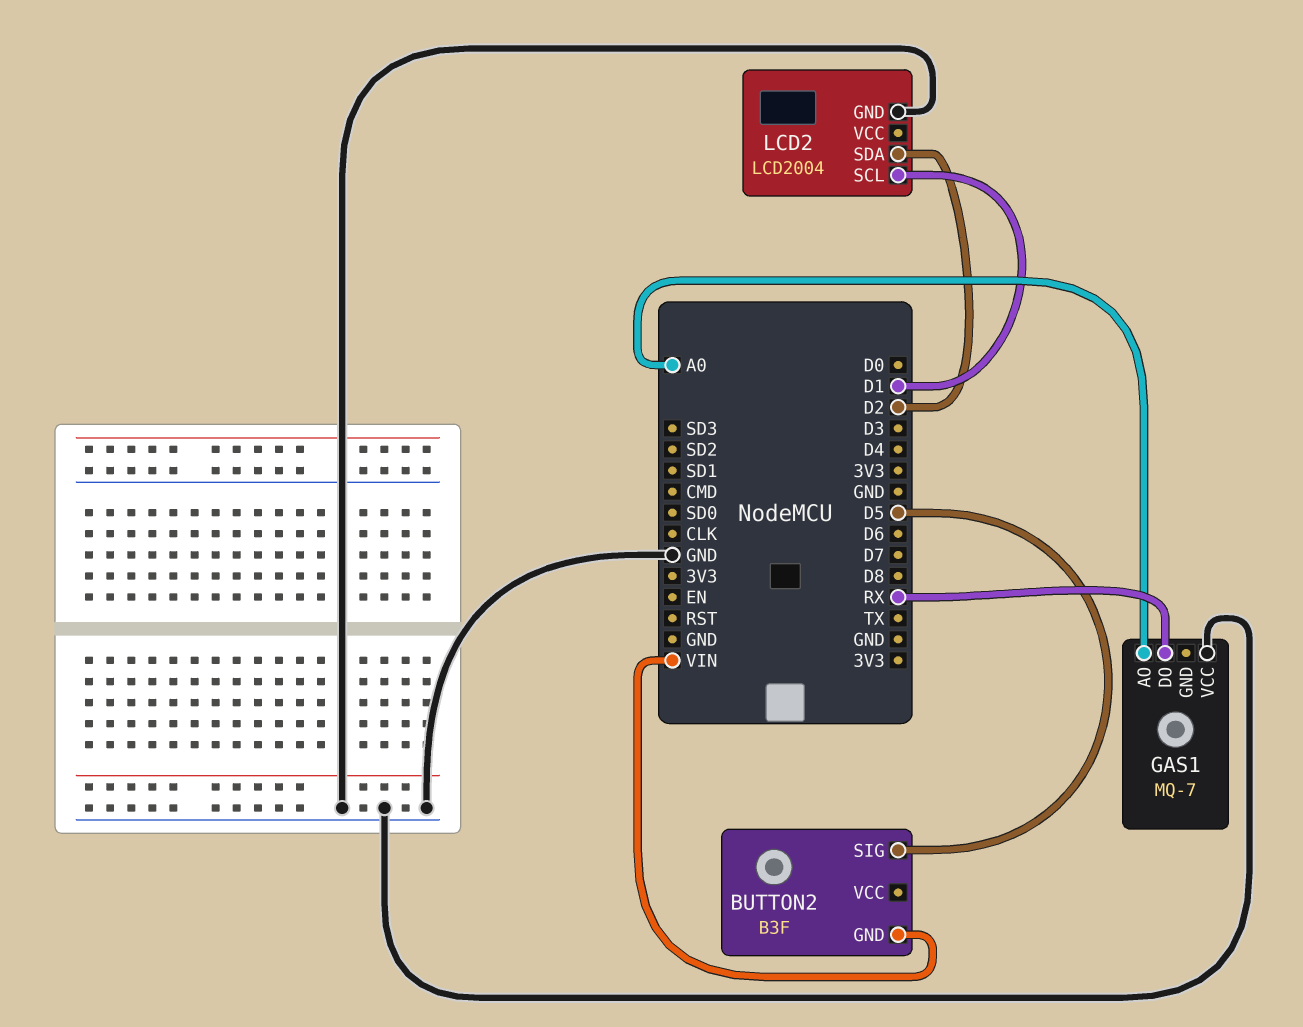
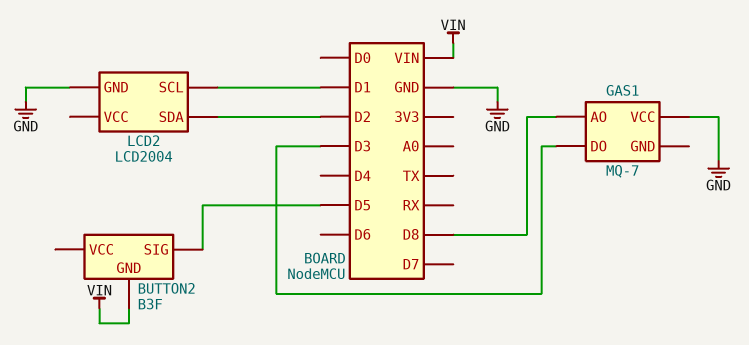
GAS1 pin AO: A0 -> D8
GAS1 pin DO: RX -> D3

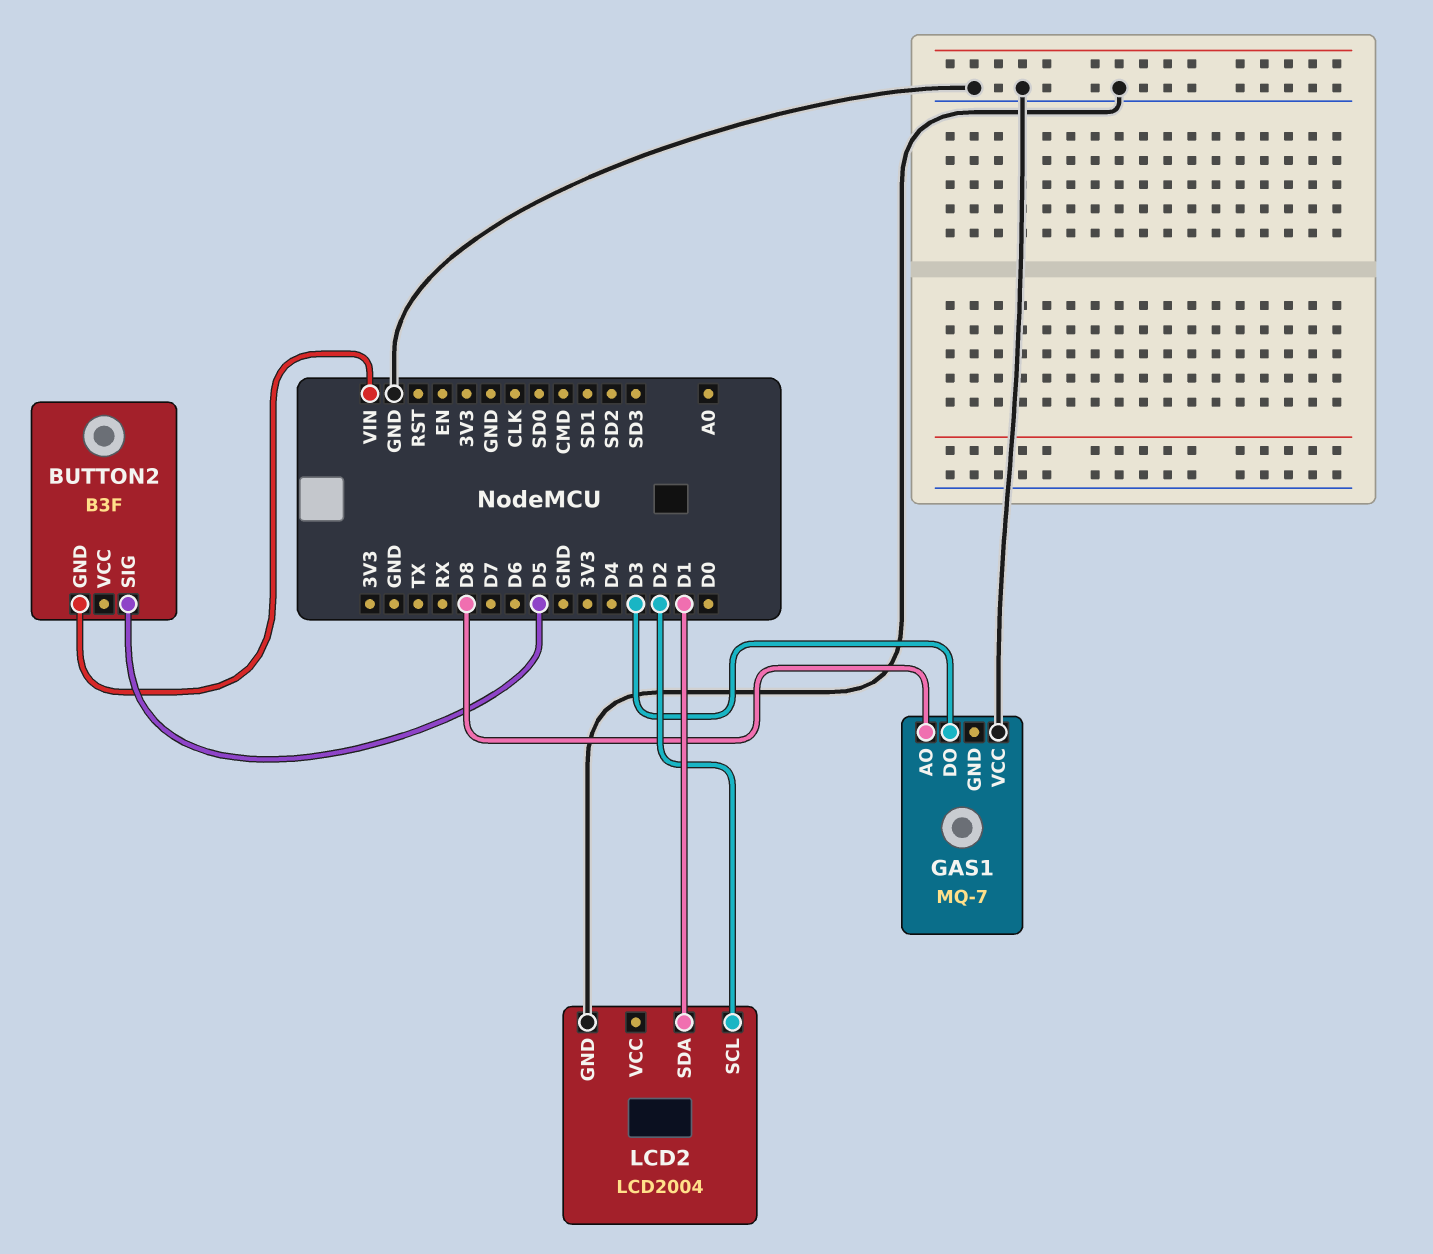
LCD2 pin SCL: D1 -> D2
LCD2 pin SDA: D2 -> D1

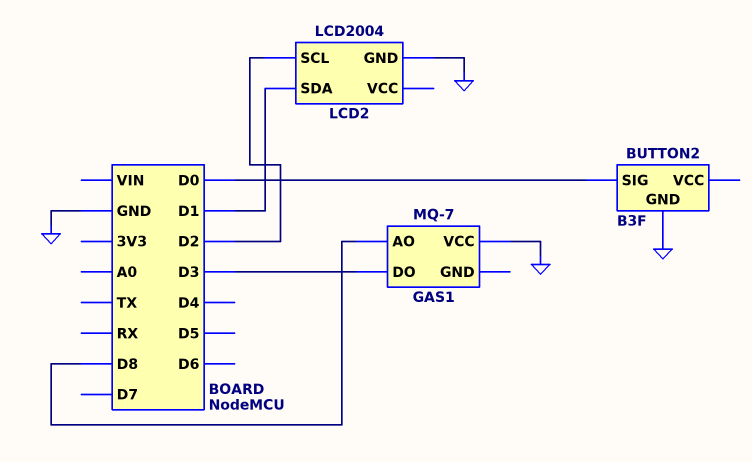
BUTTON2 pin GND: VIN -> GND
BUTTON2 pin SIG: D5 -> D0

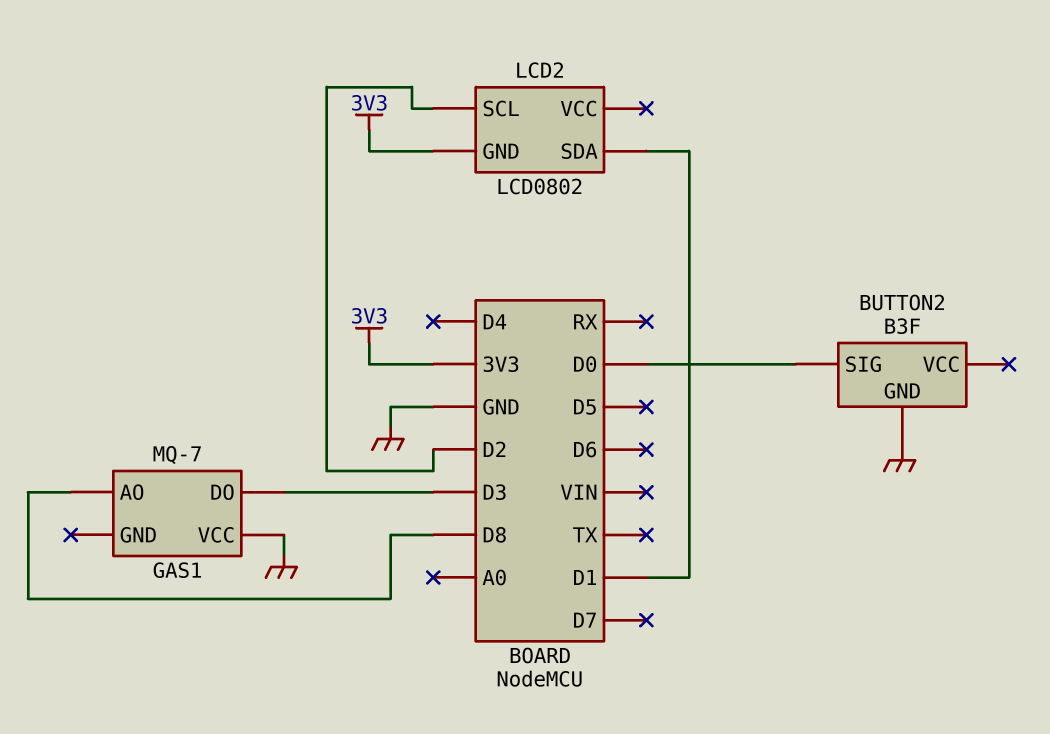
LCD2: LCD2004 -> LCD0802
LCD2 pin GND: GND -> 3V3

